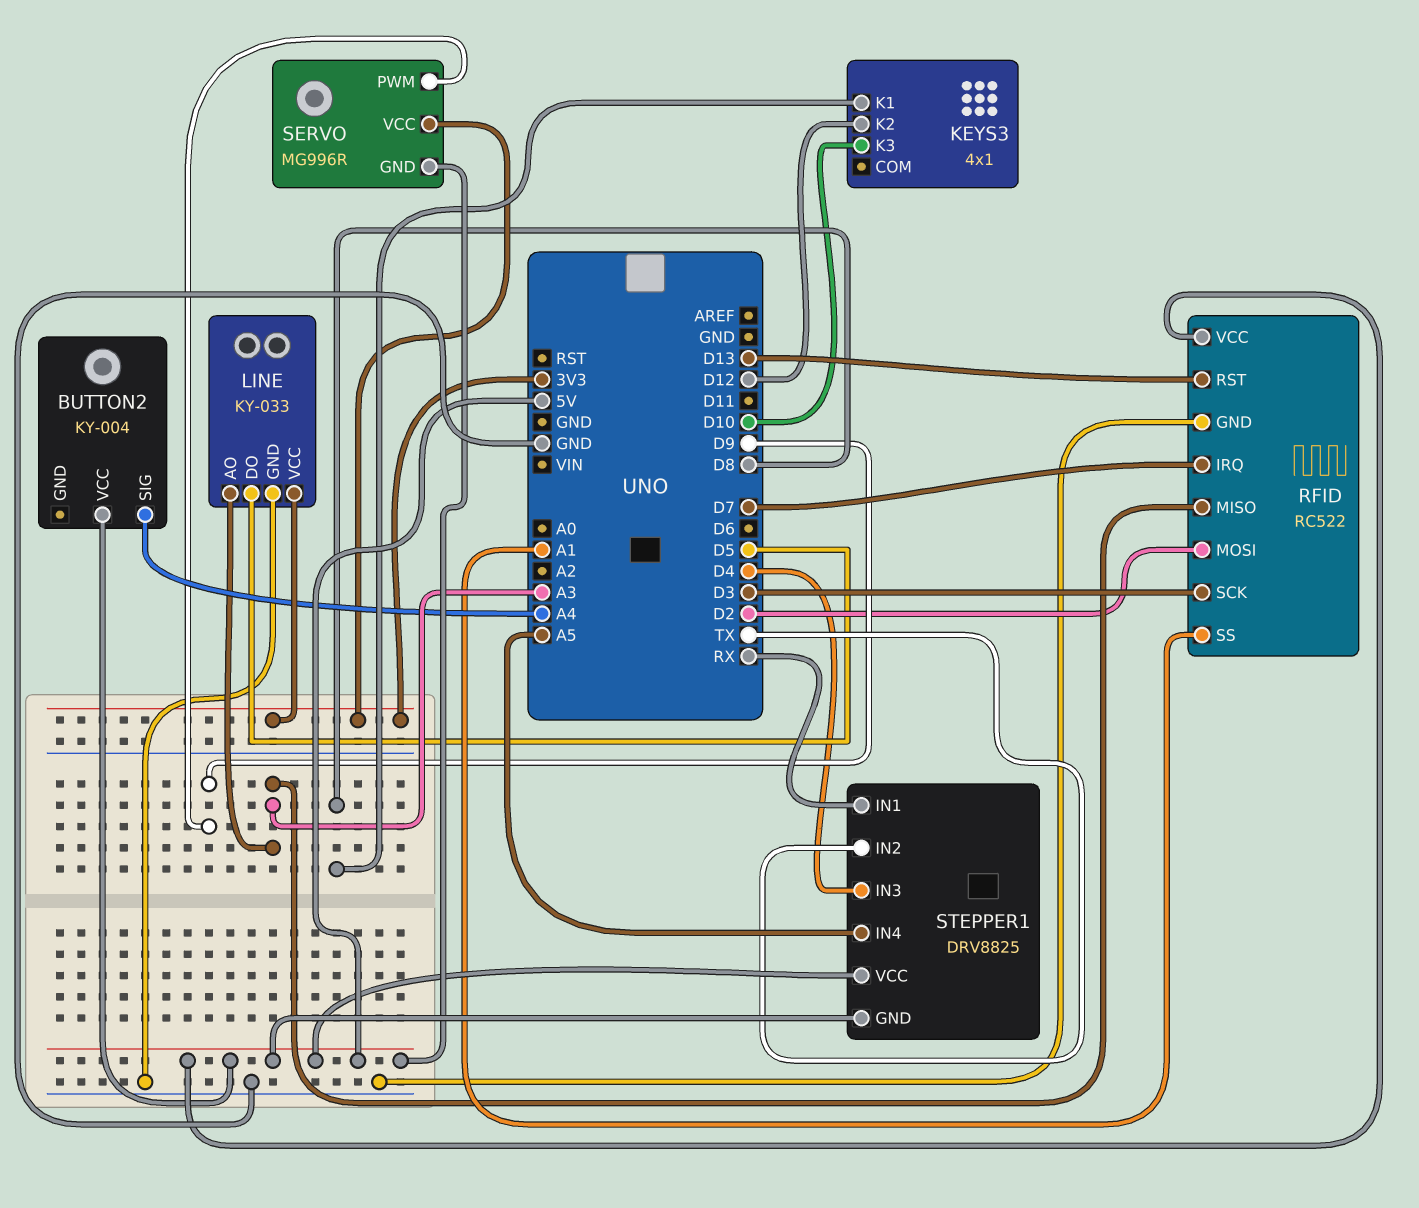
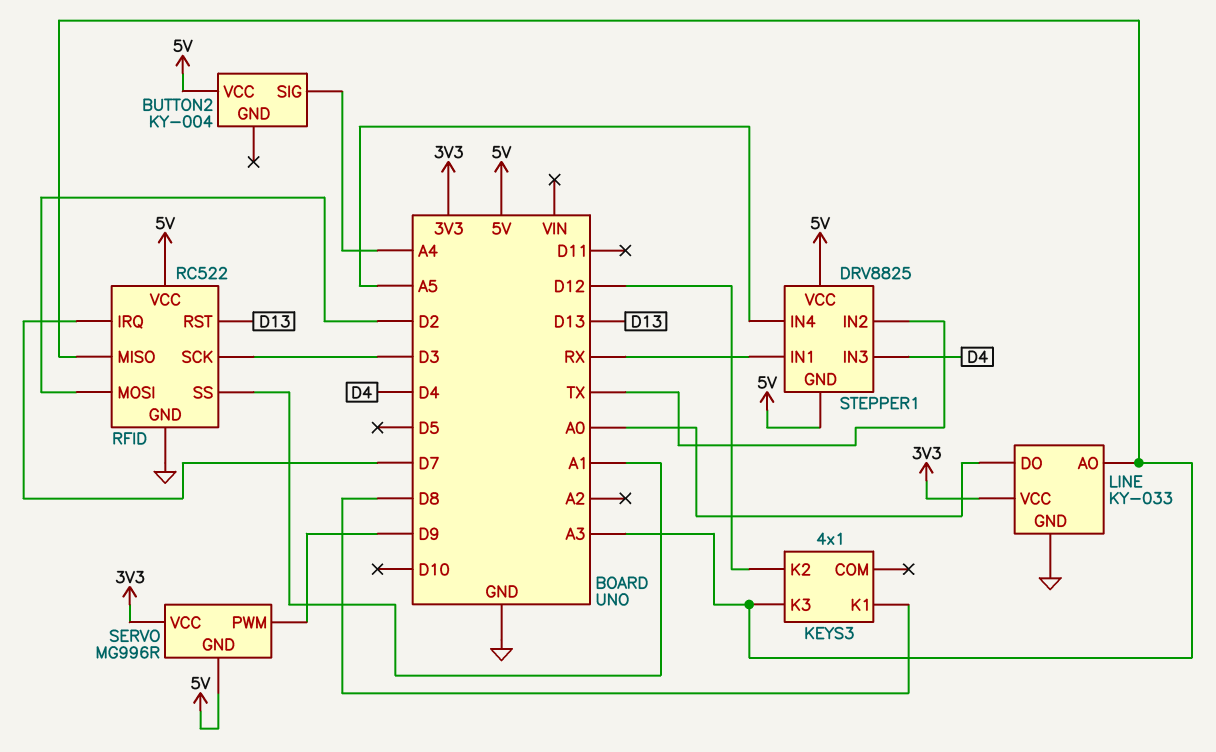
KEYS3 pin K3: D10 -> A3
LINE pin DO: D5 -> A0

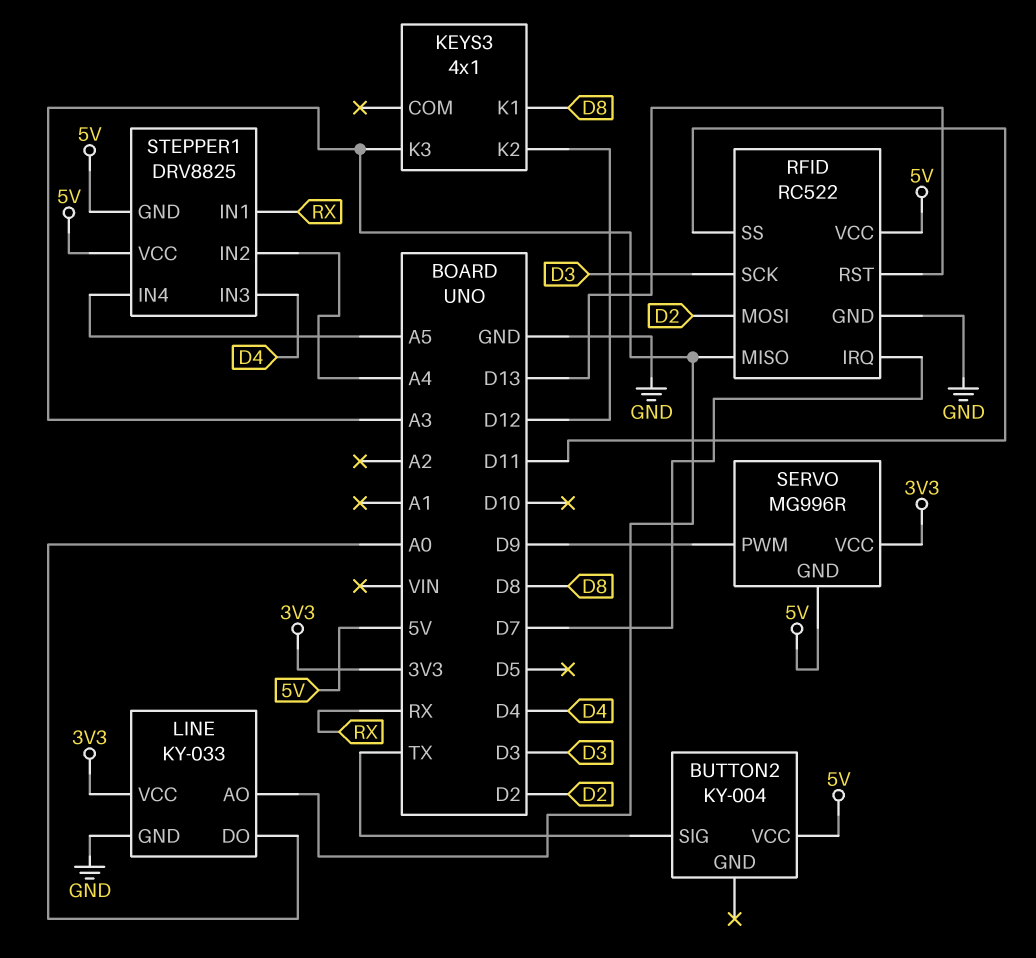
BUTTON2 pin SIG: A4 -> TX
RFID pin SS: A1 -> D11
STEPPER1 pin IN2: TX -> A4

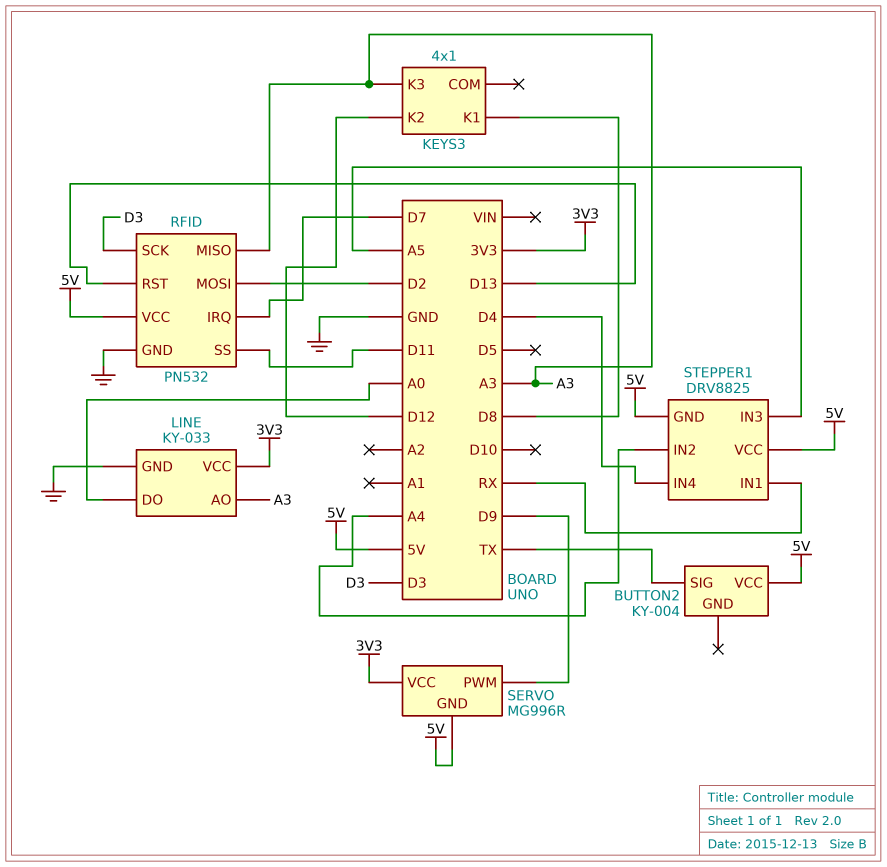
RFID: RC522 -> PN532
STEPPER1 pin IN3: D4 -> A5
STEPPER1 pin IN4: A5 -> D4

